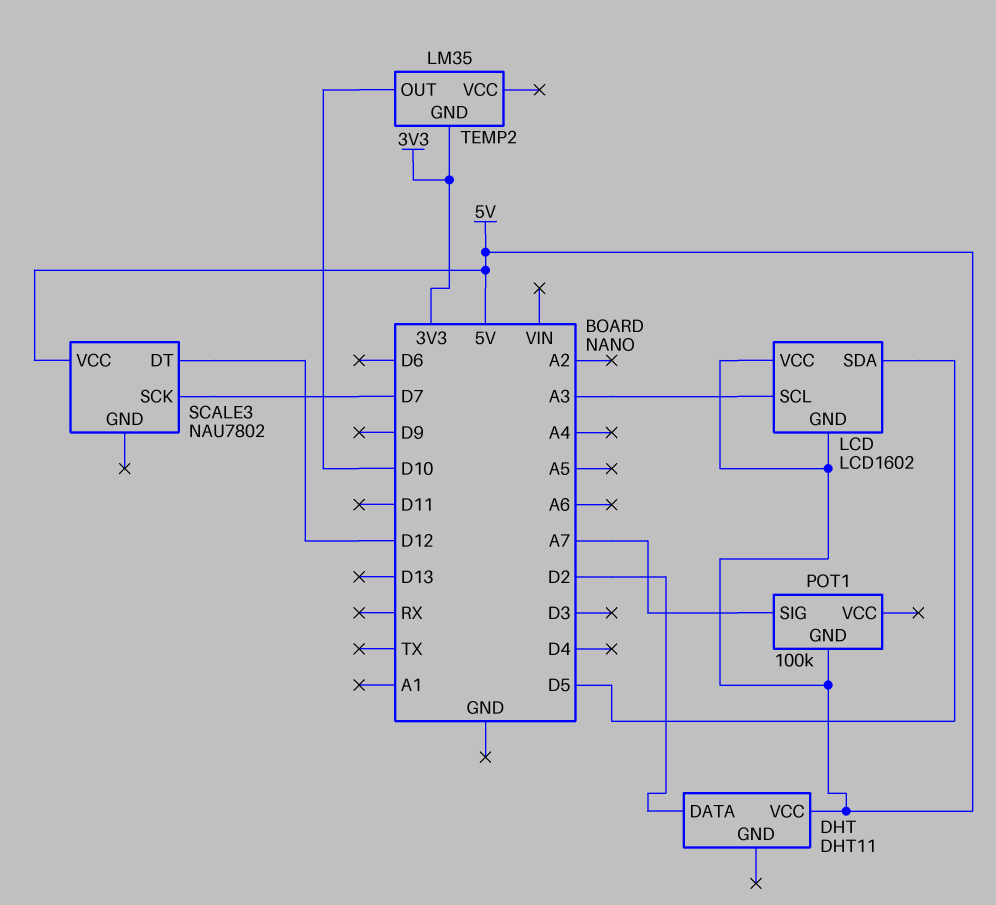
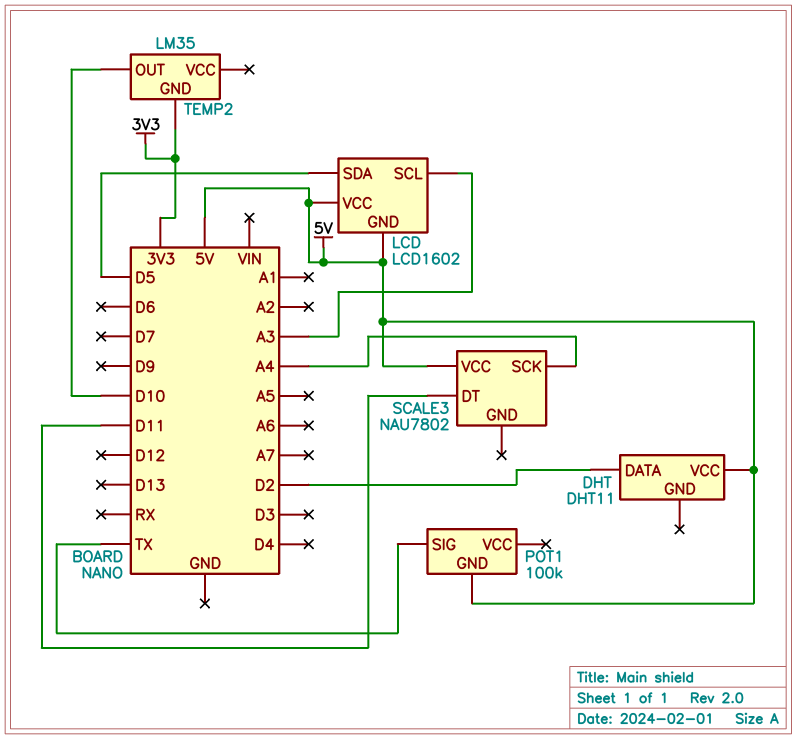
POT1 pin SIG: A7 -> TX
SCALE3 pin DT: D12 -> D11
SCALE3 pin SCK: D7 -> A4

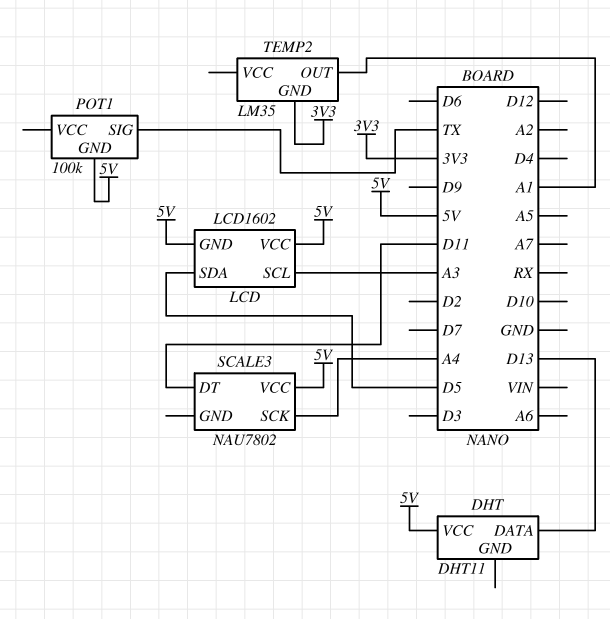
DHT pin DATA: D2 -> D13
TEMP2 pin OUT: D10 -> A1

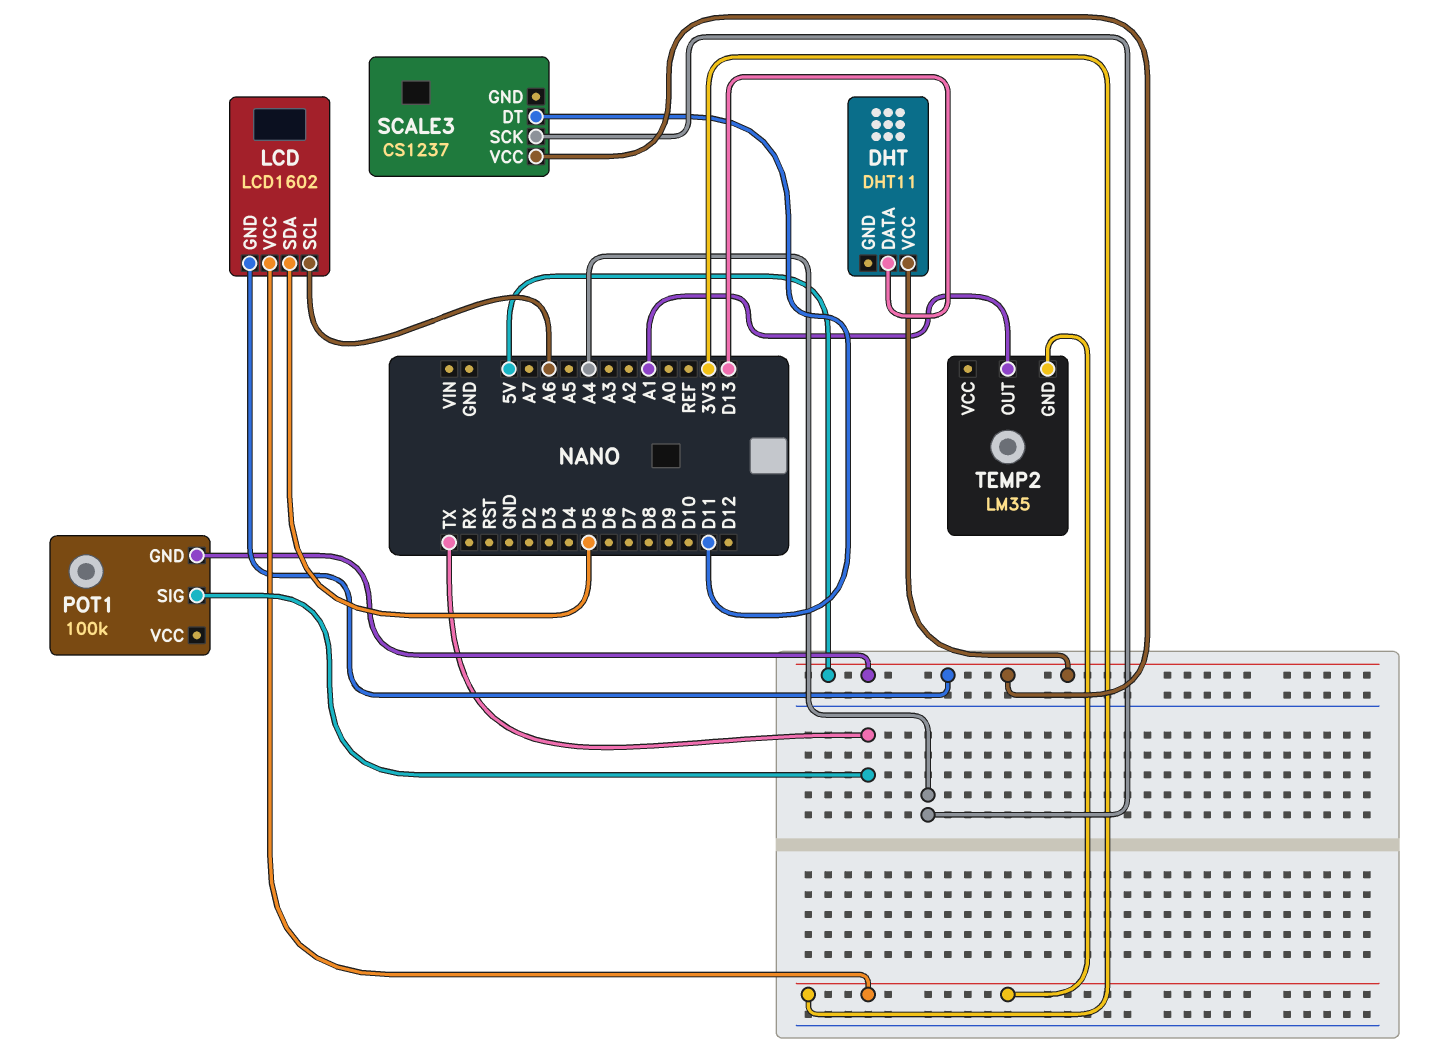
LCD pin SCL: A3 -> A6
LCD pin VCC: 5V -> 3V3
SCALE3: NAU7802 -> CS1237

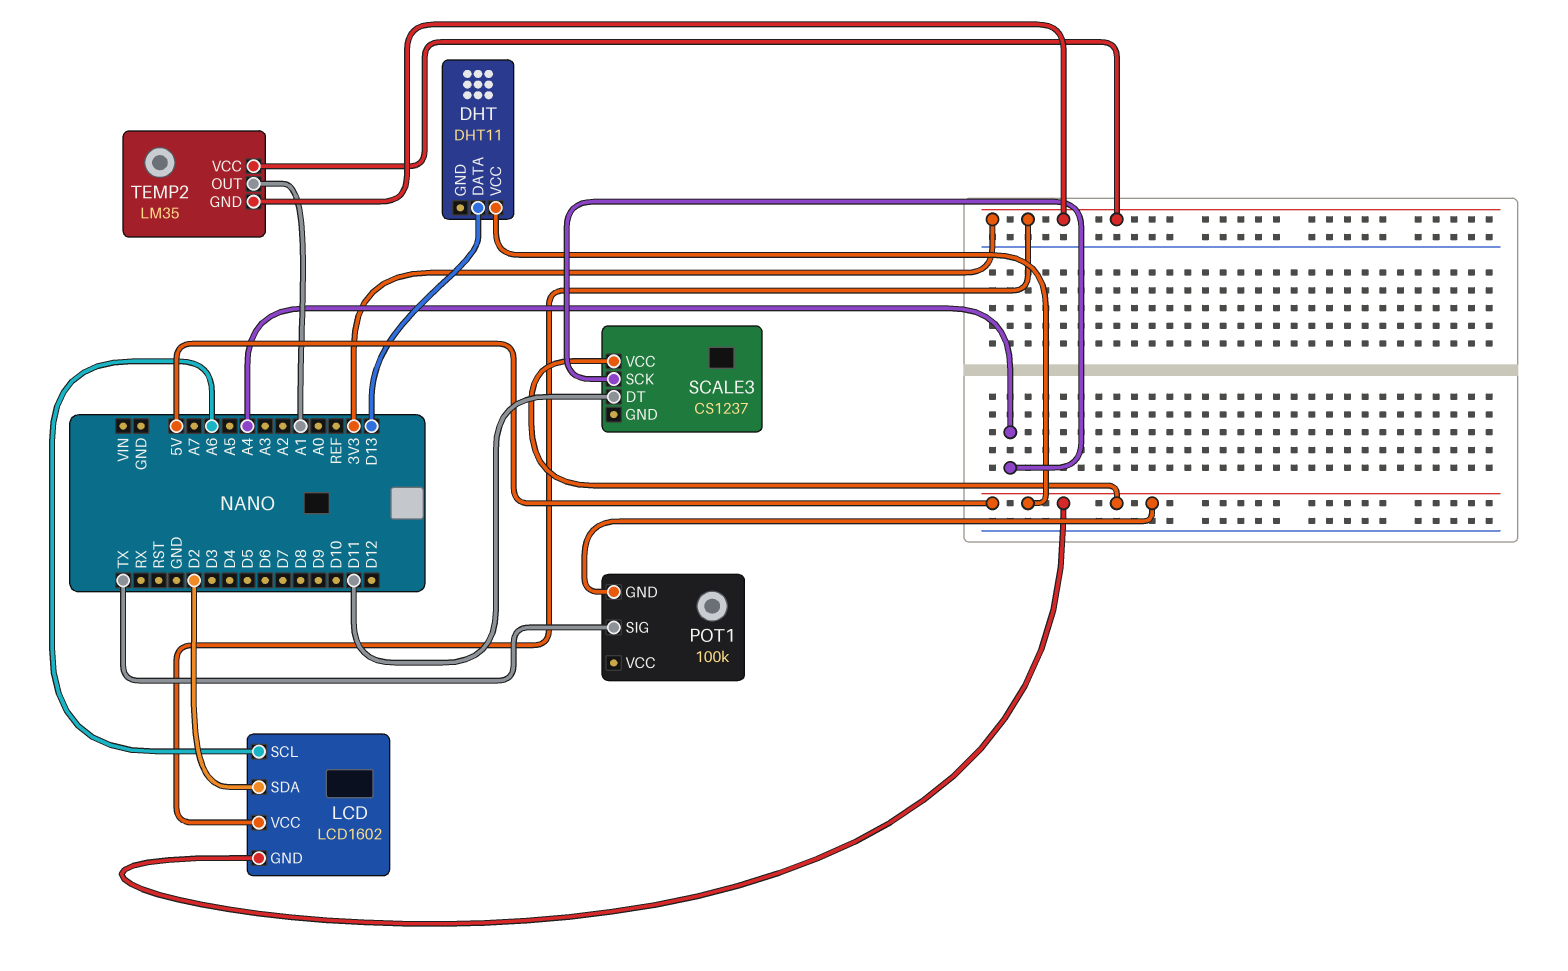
LCD pin SDA: D5 -> D2
TEMP2 pin VCC: none -> 3V3

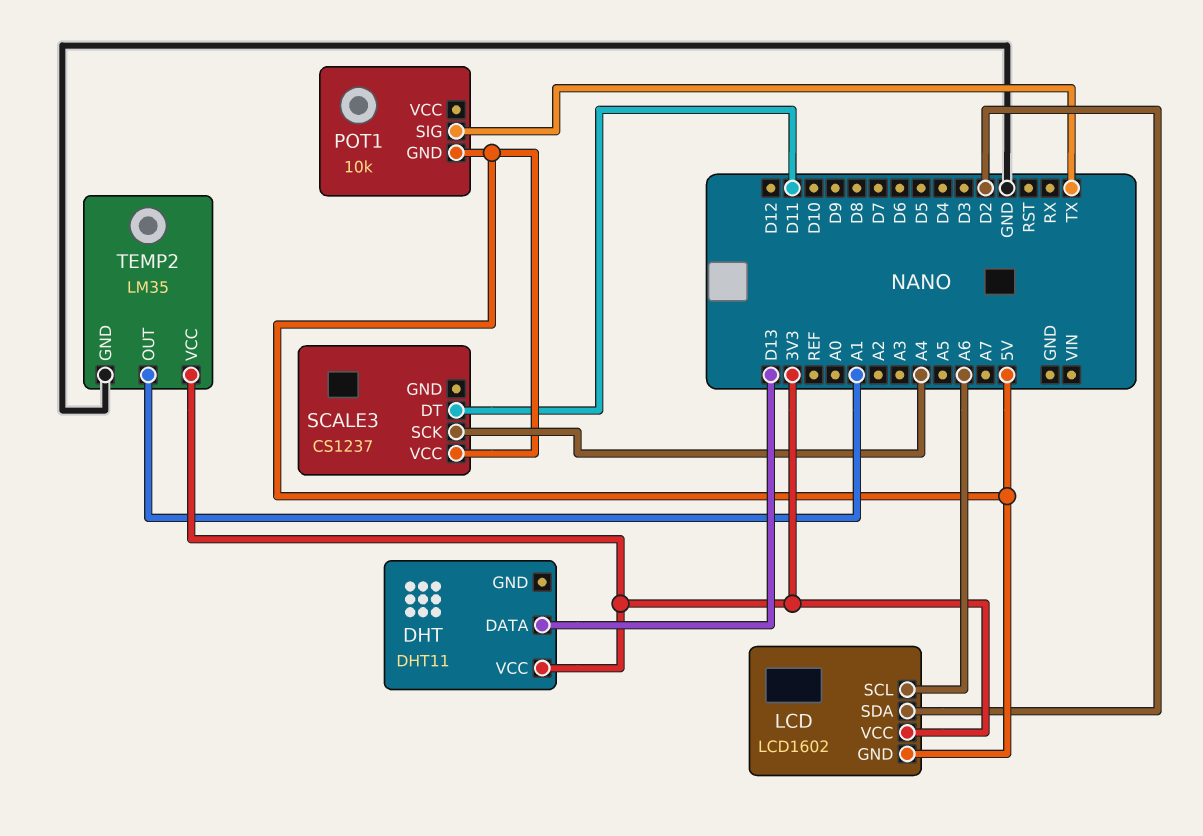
DHT pin VCC: 5V -> 3V3
POT1: 100k -> 10k
TEMP2 pin GND: 3V3 -> GND

